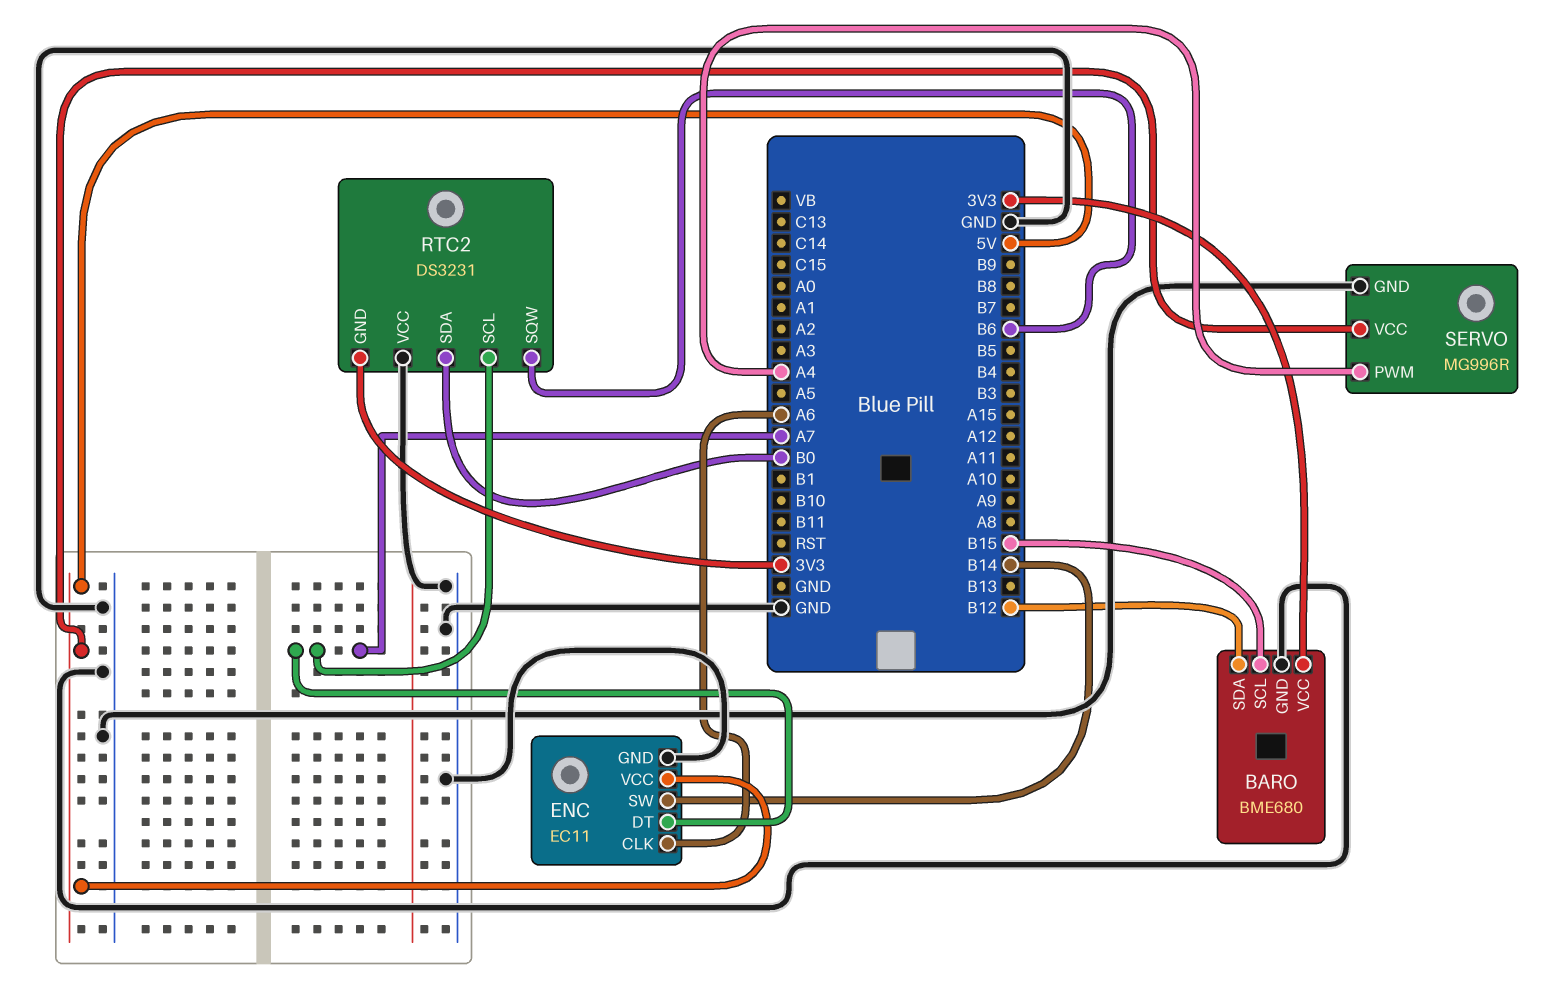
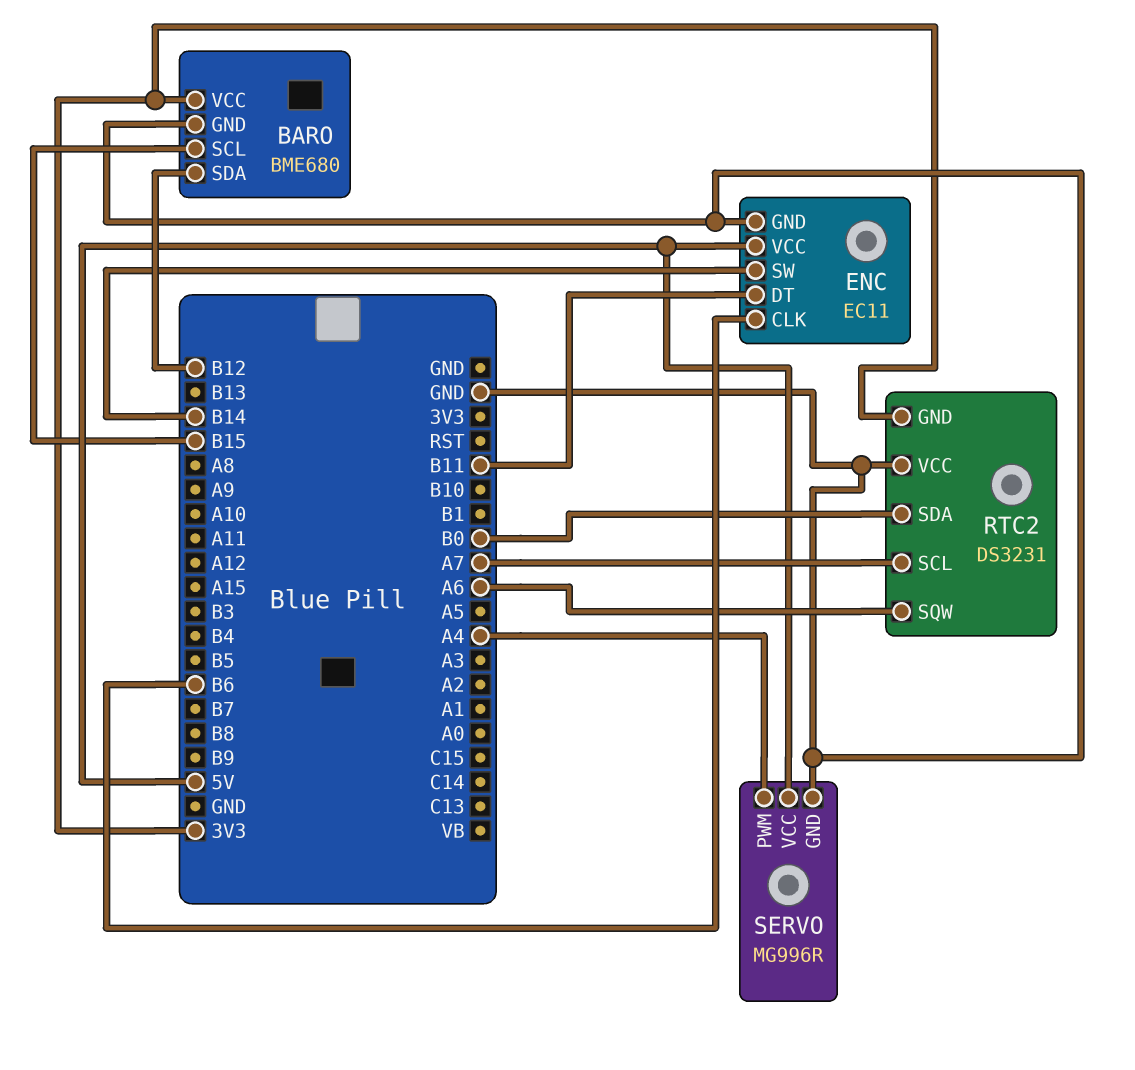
ENC pin CLK: A6 -> B6
ENC pin DT: A7 -> B11
RTC2 pin SQW: B6 -> A6

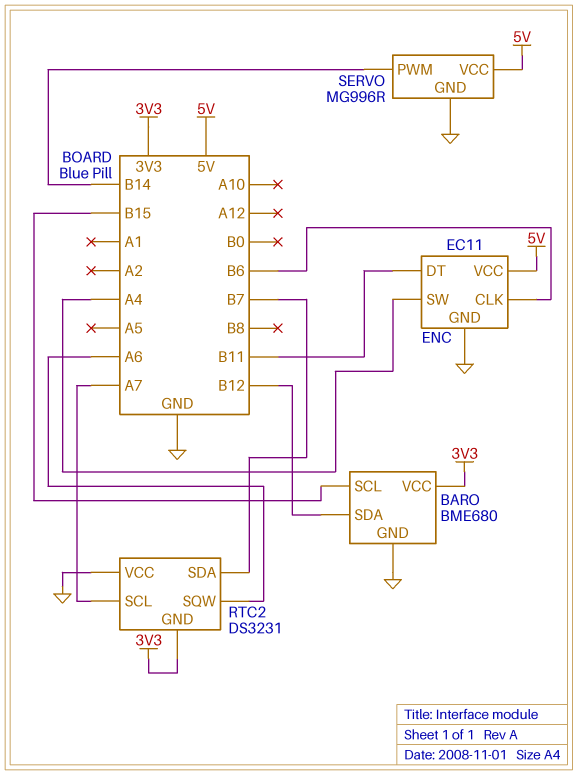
ENC pin SW: B14 -> A4
RTC2 pin SDA: B0 -> B7
SERVO pin PWM: A4 -> B14

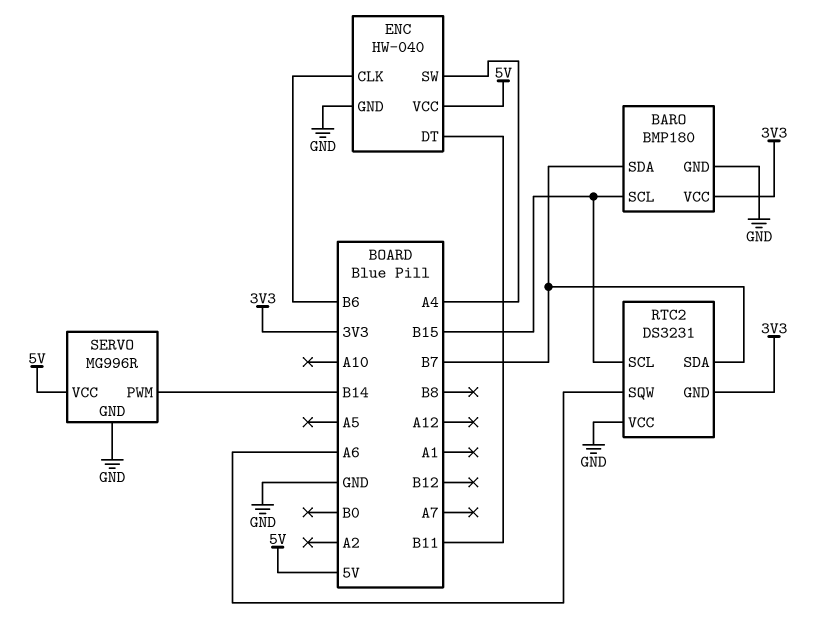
BARO: BME680 -> BMP180
BARO pin SDA: B12 -> B7
ENC: EC11 -> HW-040
RTC2 pin SCL: A7 -> B15

